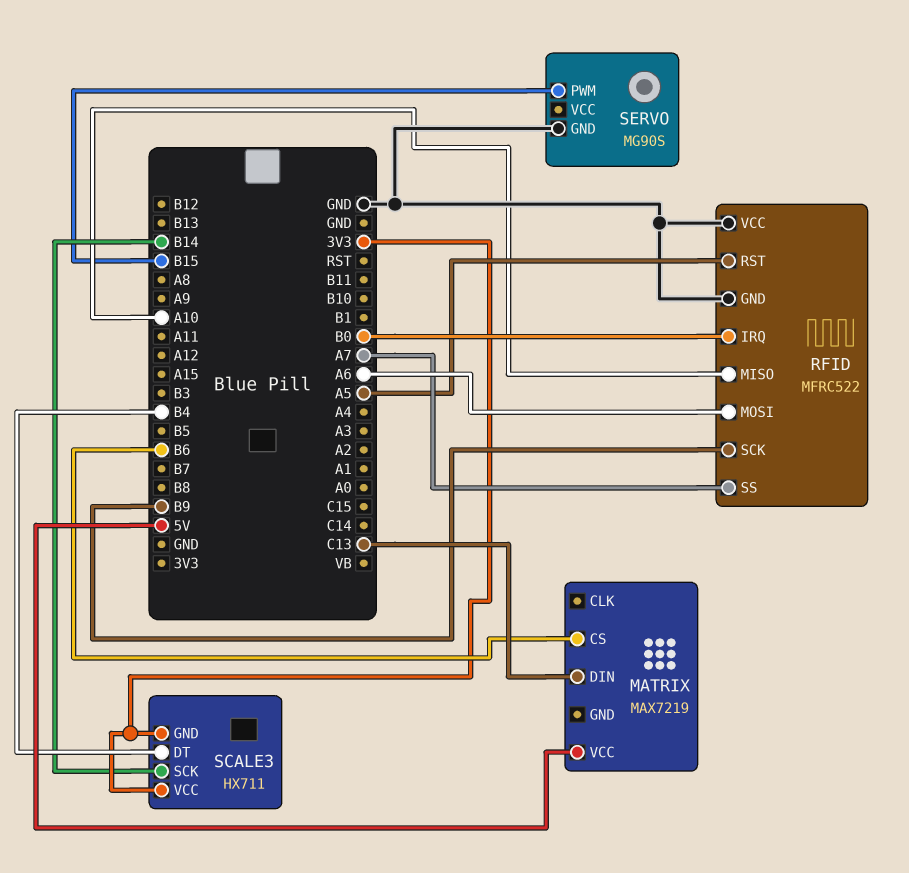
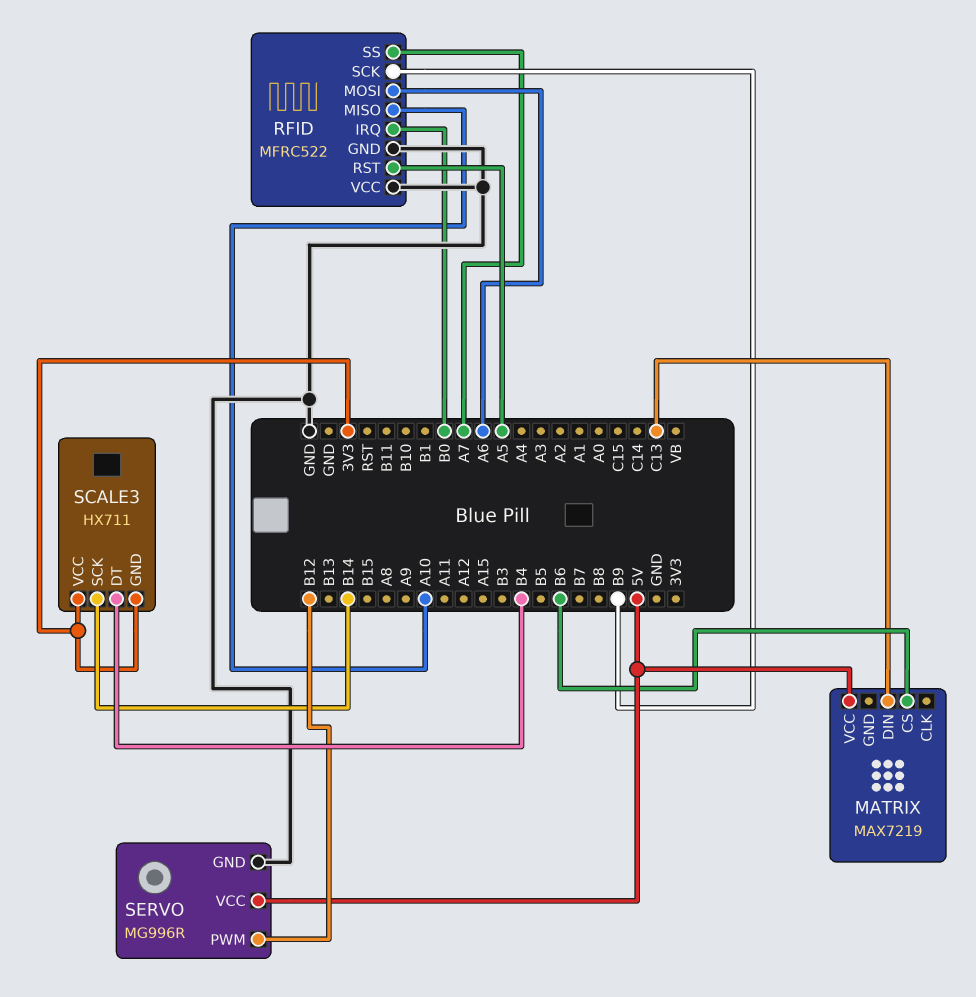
SERVO: MG90S -> MG996R
SERVO pin PWM: B15 -> B12
SERVO pin VCC: none -> 5V

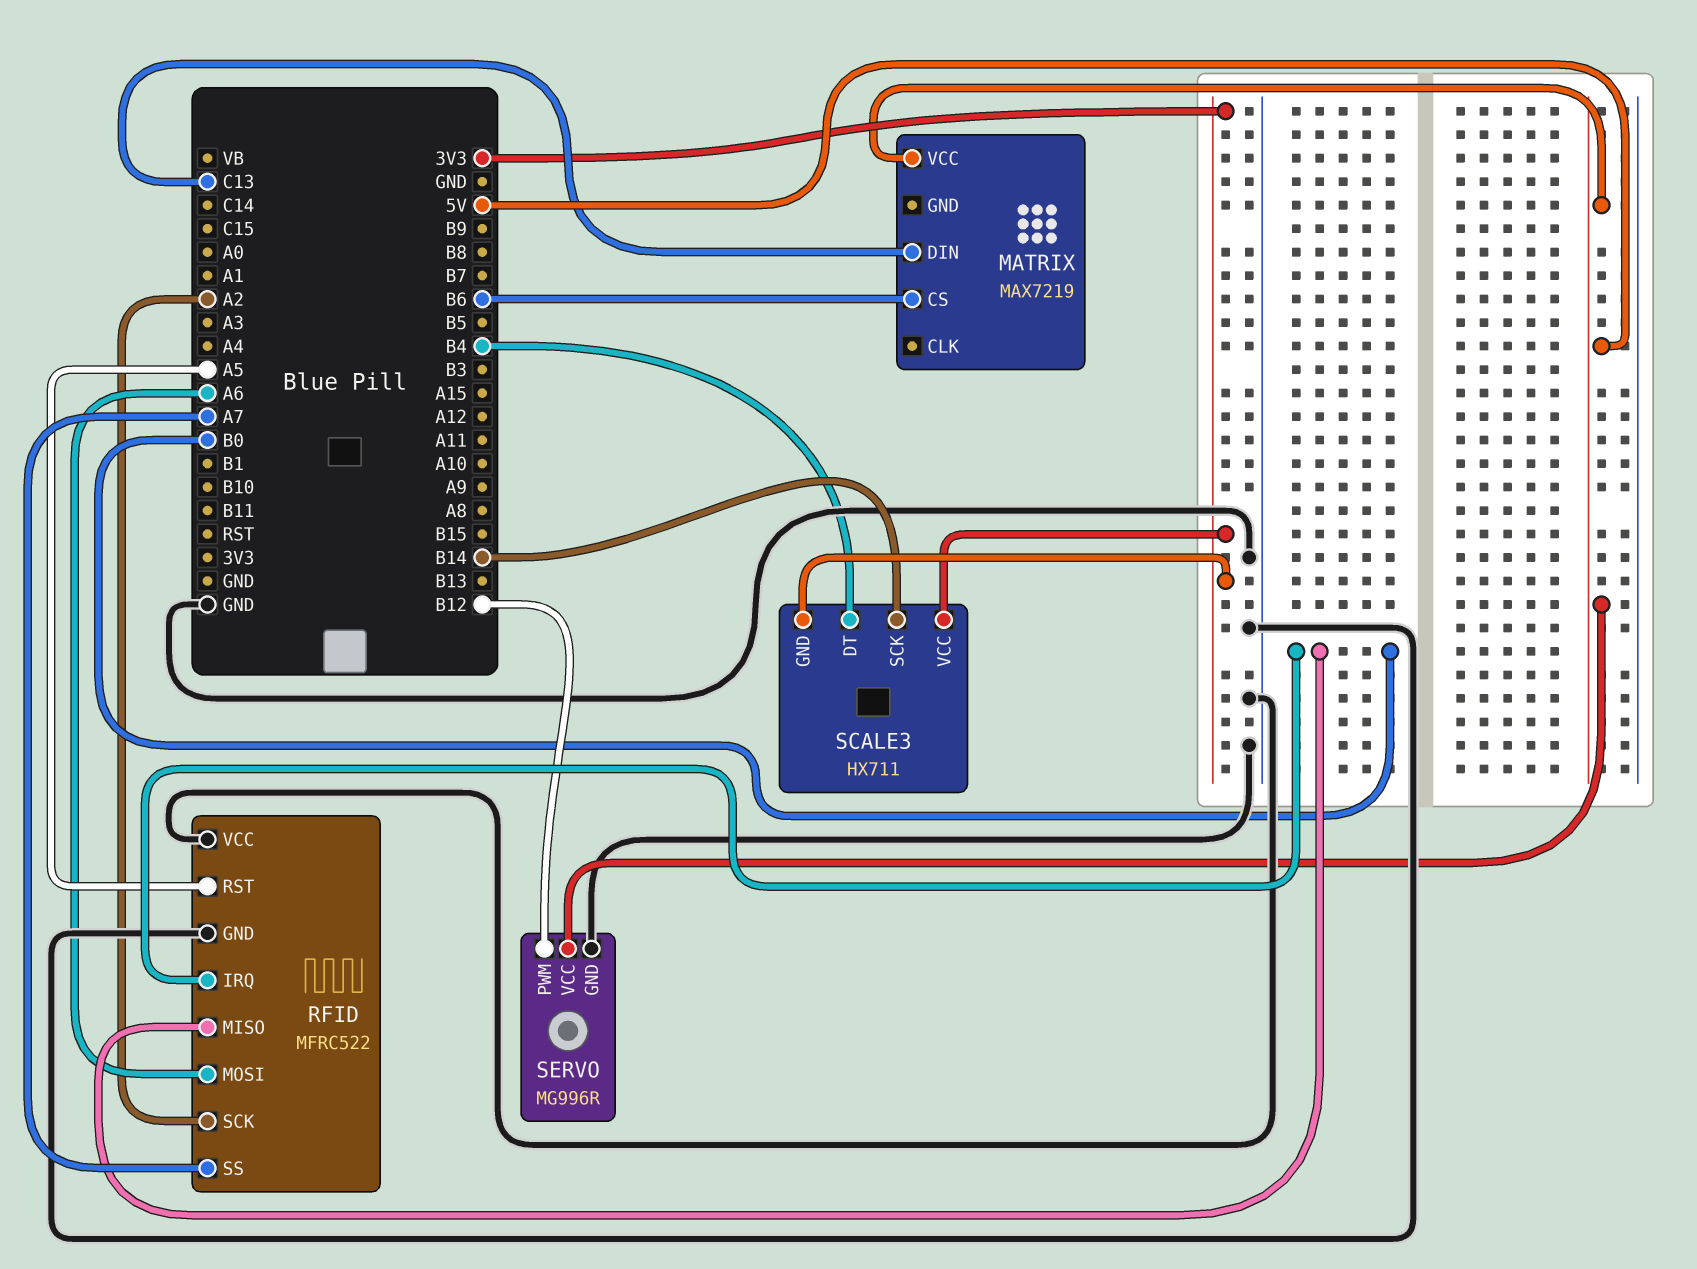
RFID pin MISO: A10 -> B0
RFID pin SCK: B9 -> A2

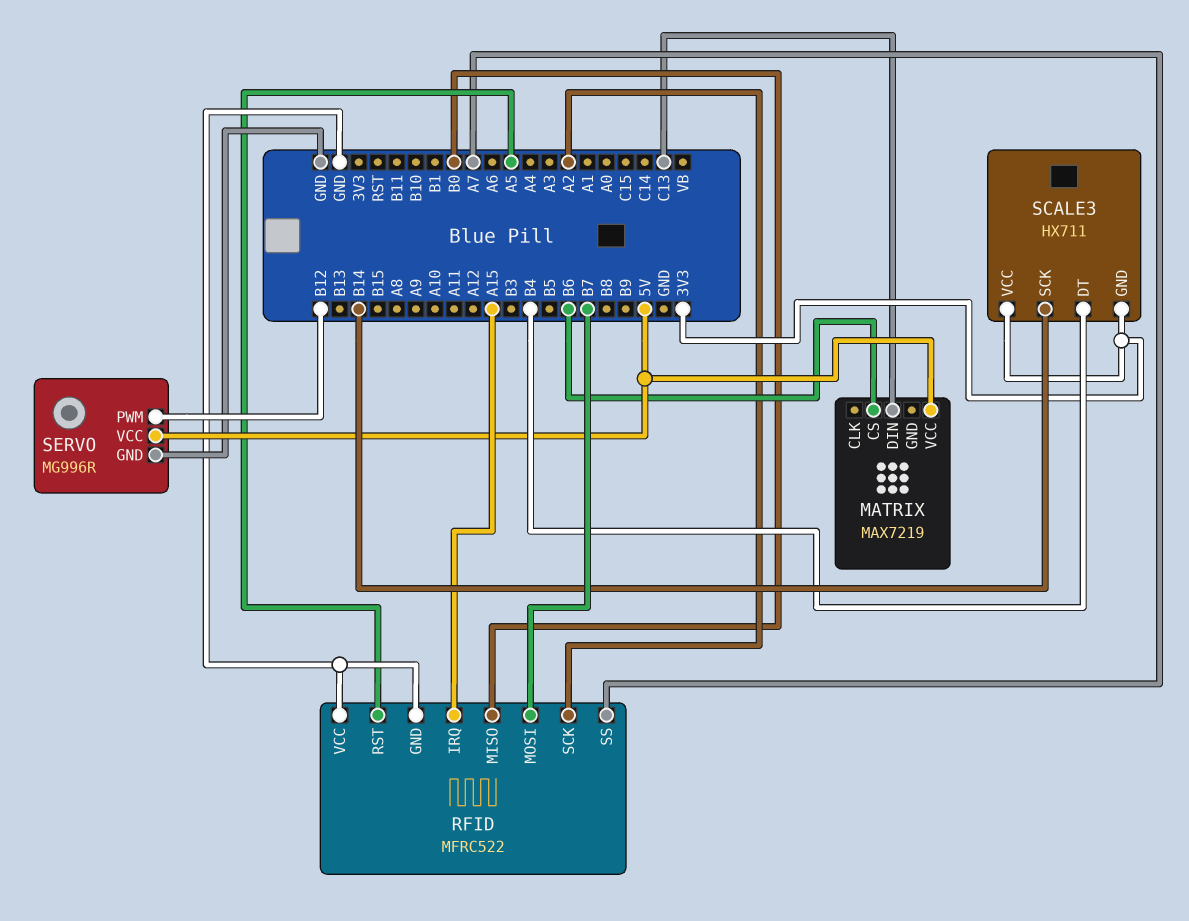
RFID pin IRQ: B0 -> A15
RFID pin MOSI: A6 -> B7

